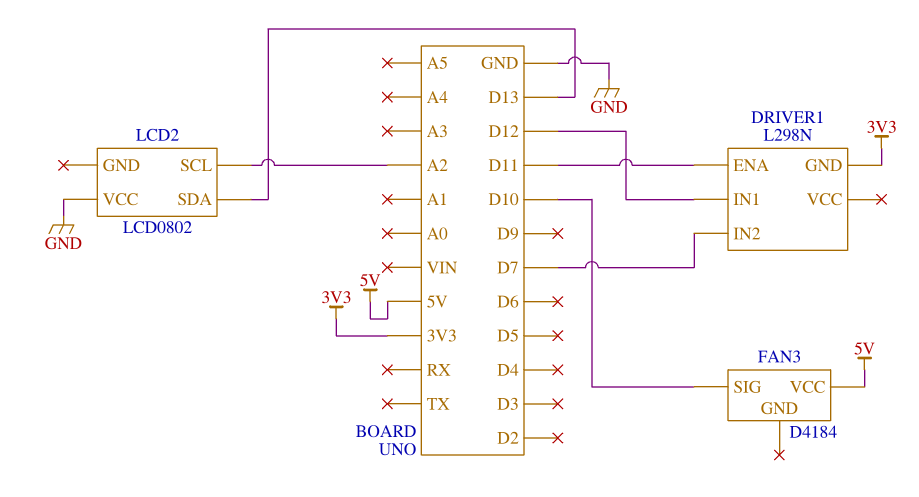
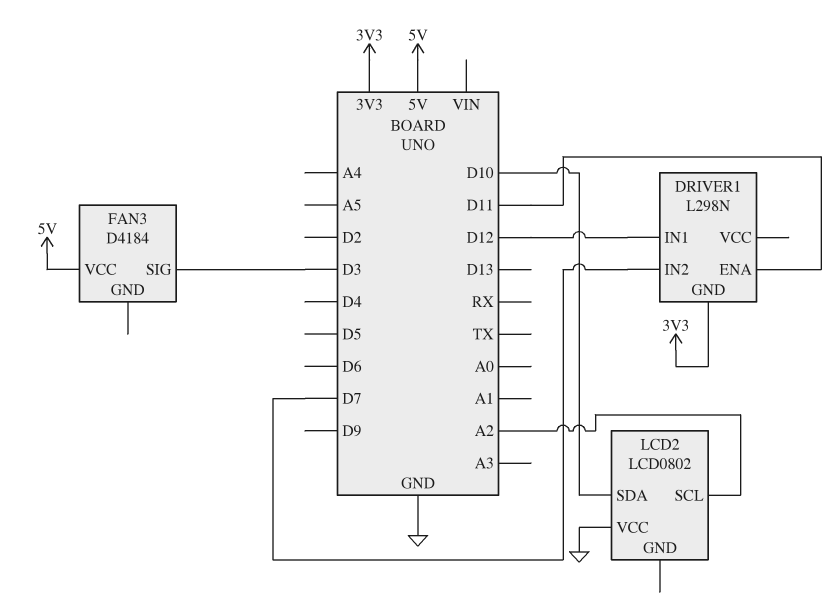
FAN3 pin SIG: D10 -> D3
LCD2 pin SDA: D13 -> D10

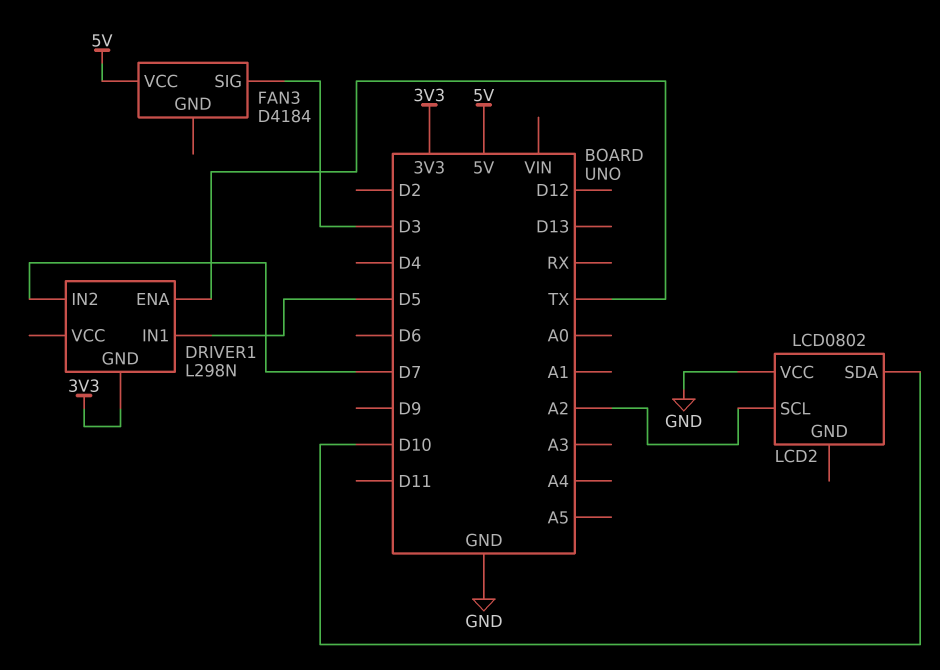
DRIVER1 pin ENA: D11 -> TX
DRIVER1 pin IN1: D12 -> D5

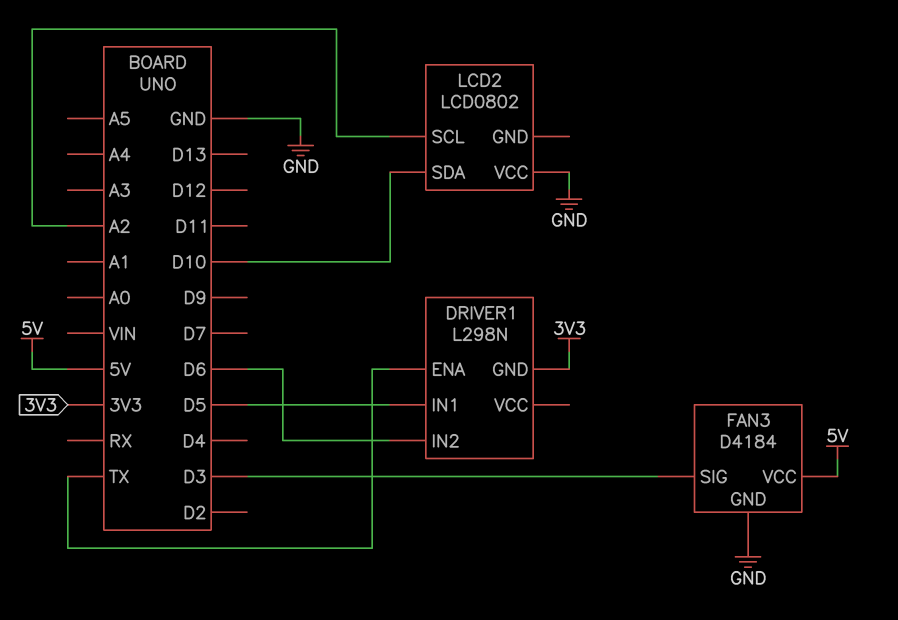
DRIVER1 pin IN2: D7 -> D6
FAN3 pin GND: none -> GND

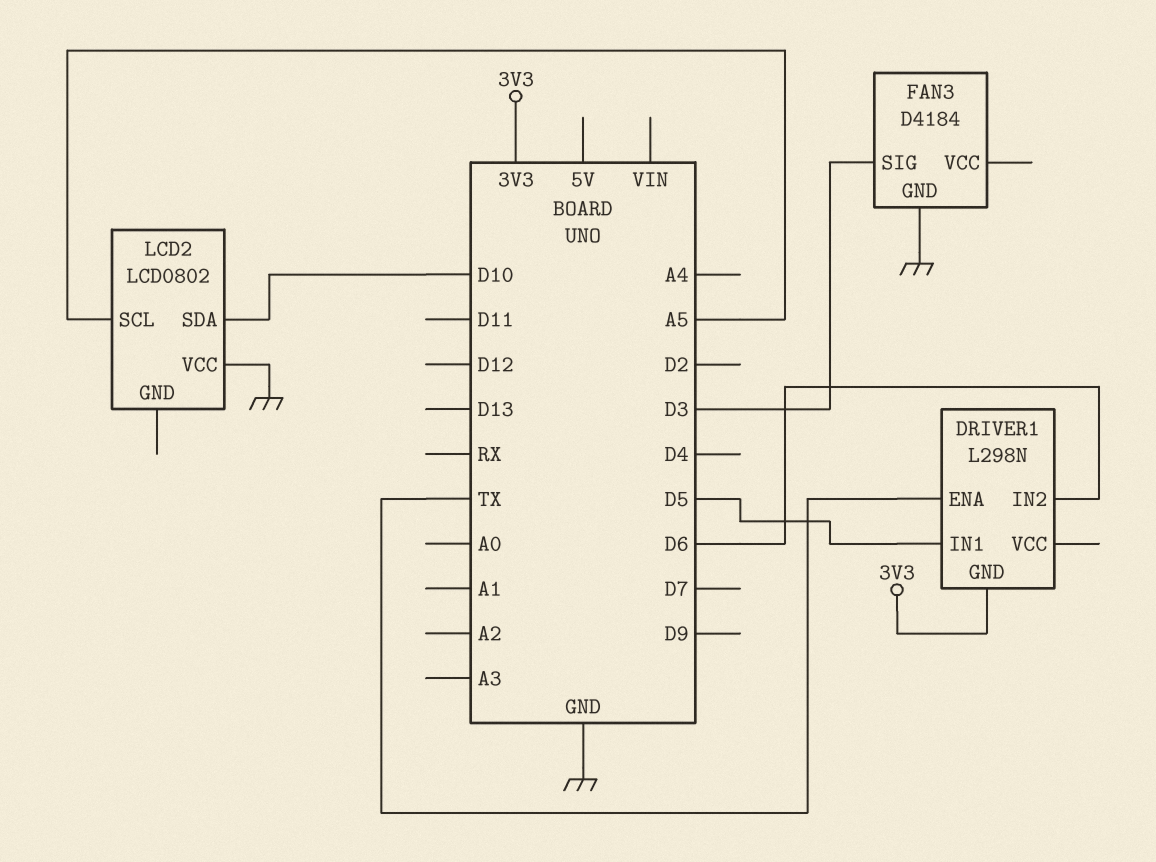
FAN3 pin VCC: 5V -> none
LCD2 pin SCL: A2 -> A5

